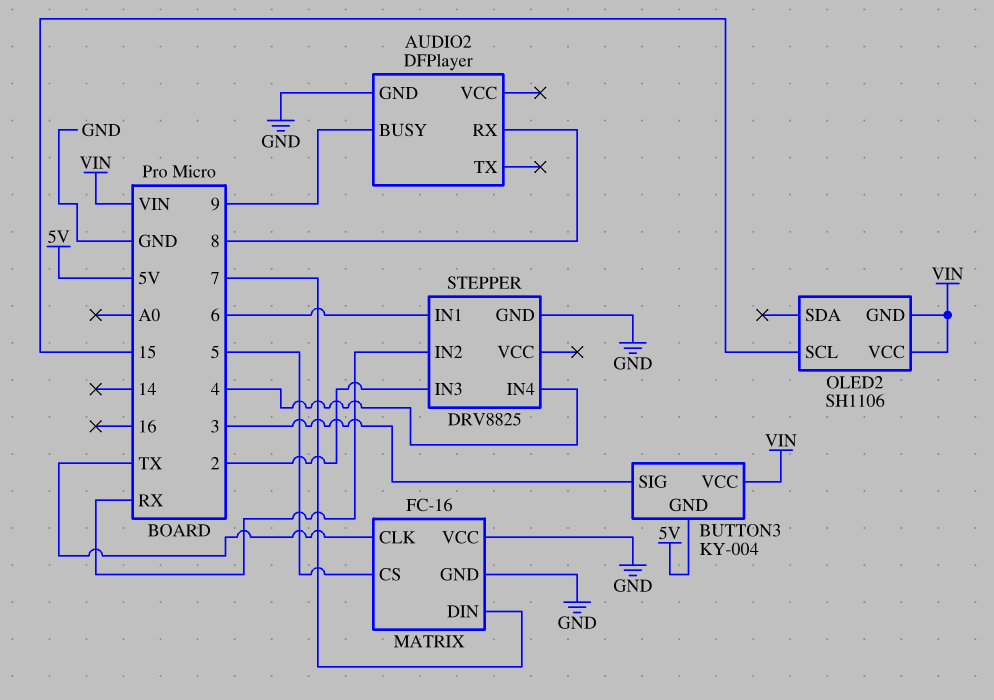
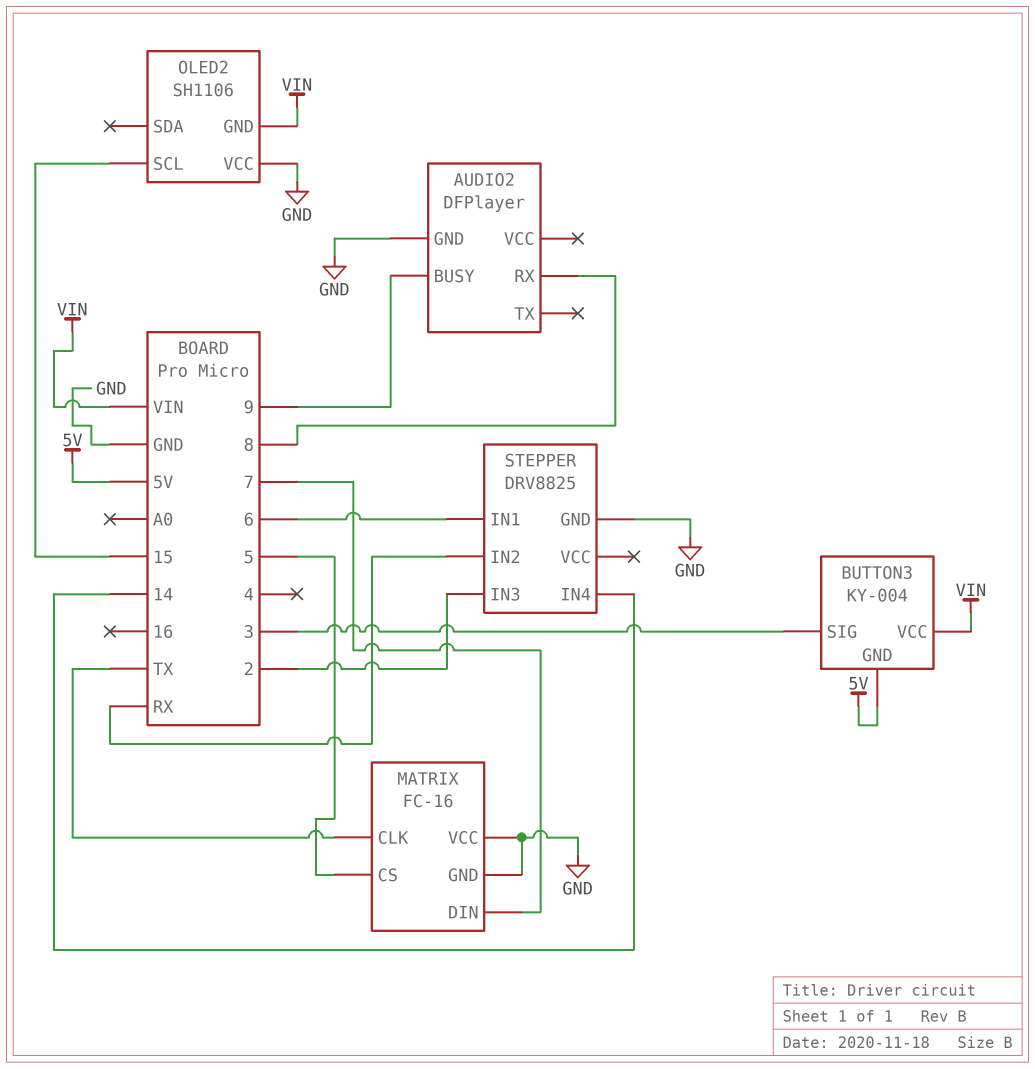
OLED2 pin VCC: VIN -> GND
STEPPER pin IN4: 4 -> 14

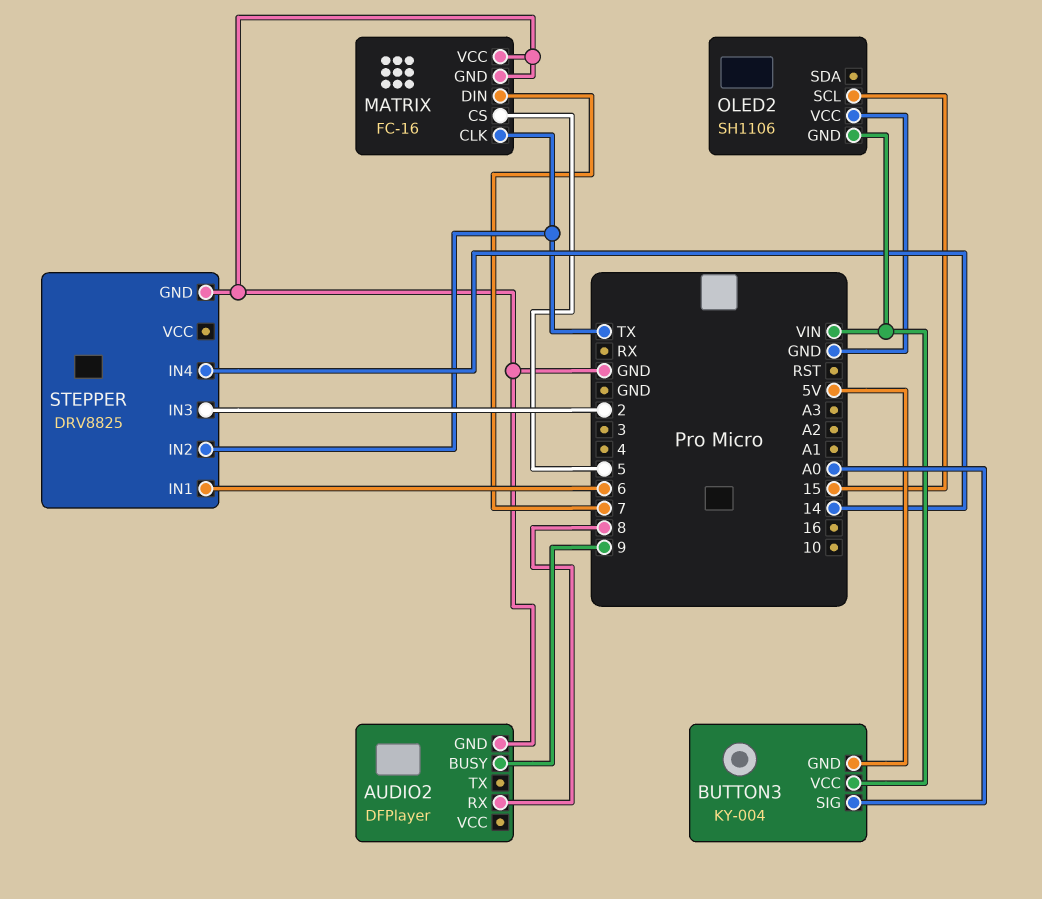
BUTTON3 pin SIG: 3 -> A0
STEPPER pin IN2: RX -> TX

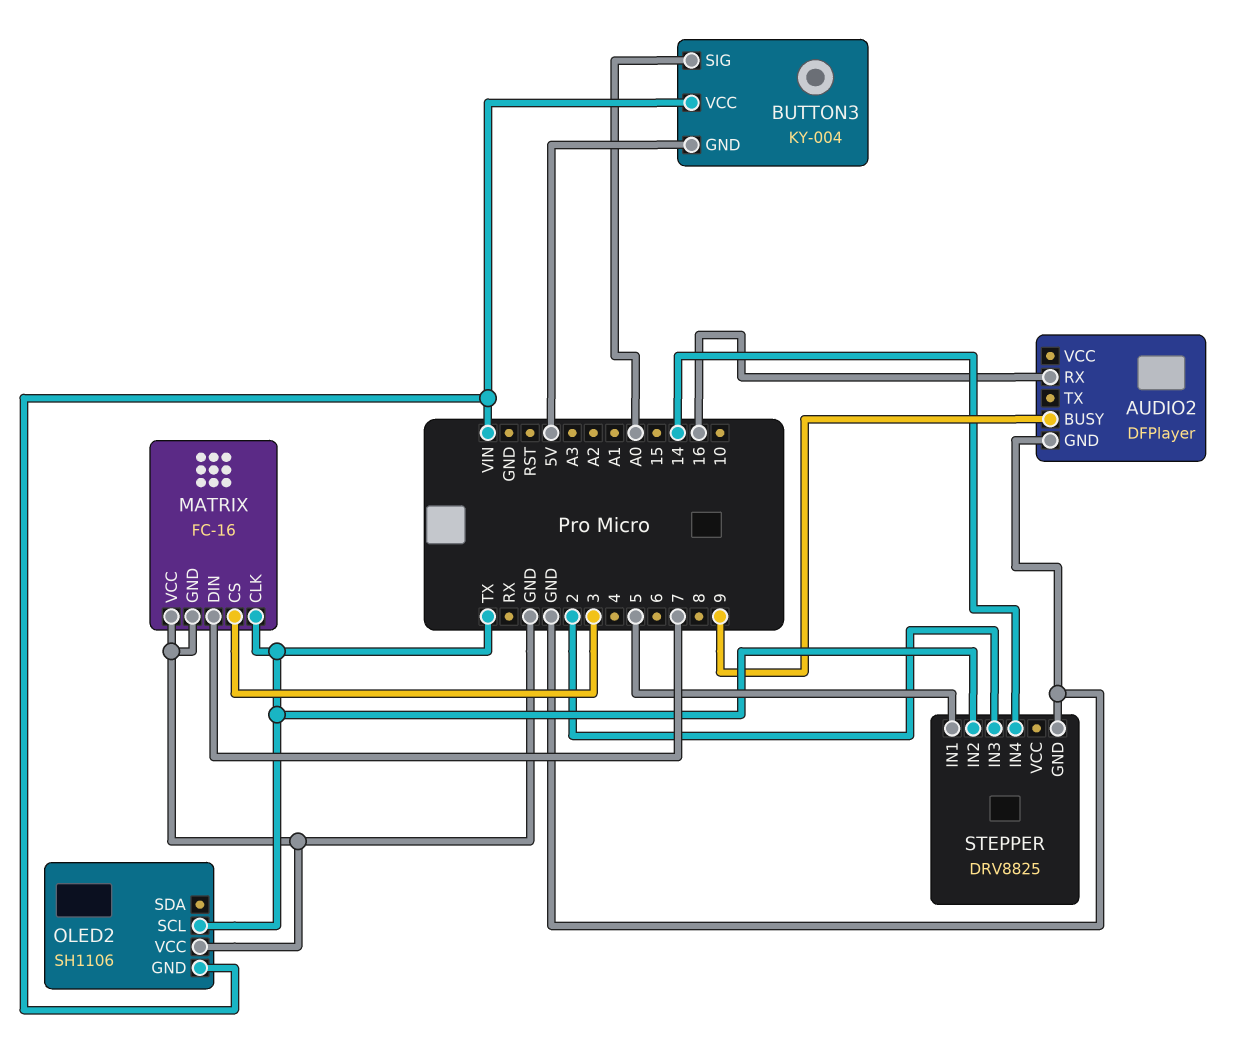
AUDIO2 pin RX: 8 -> 16
MATRIX pin CS: 5 -> 3
OLED2 pin SCL: 15 -> TX
STEPPER pin IN1: 6 -> 5

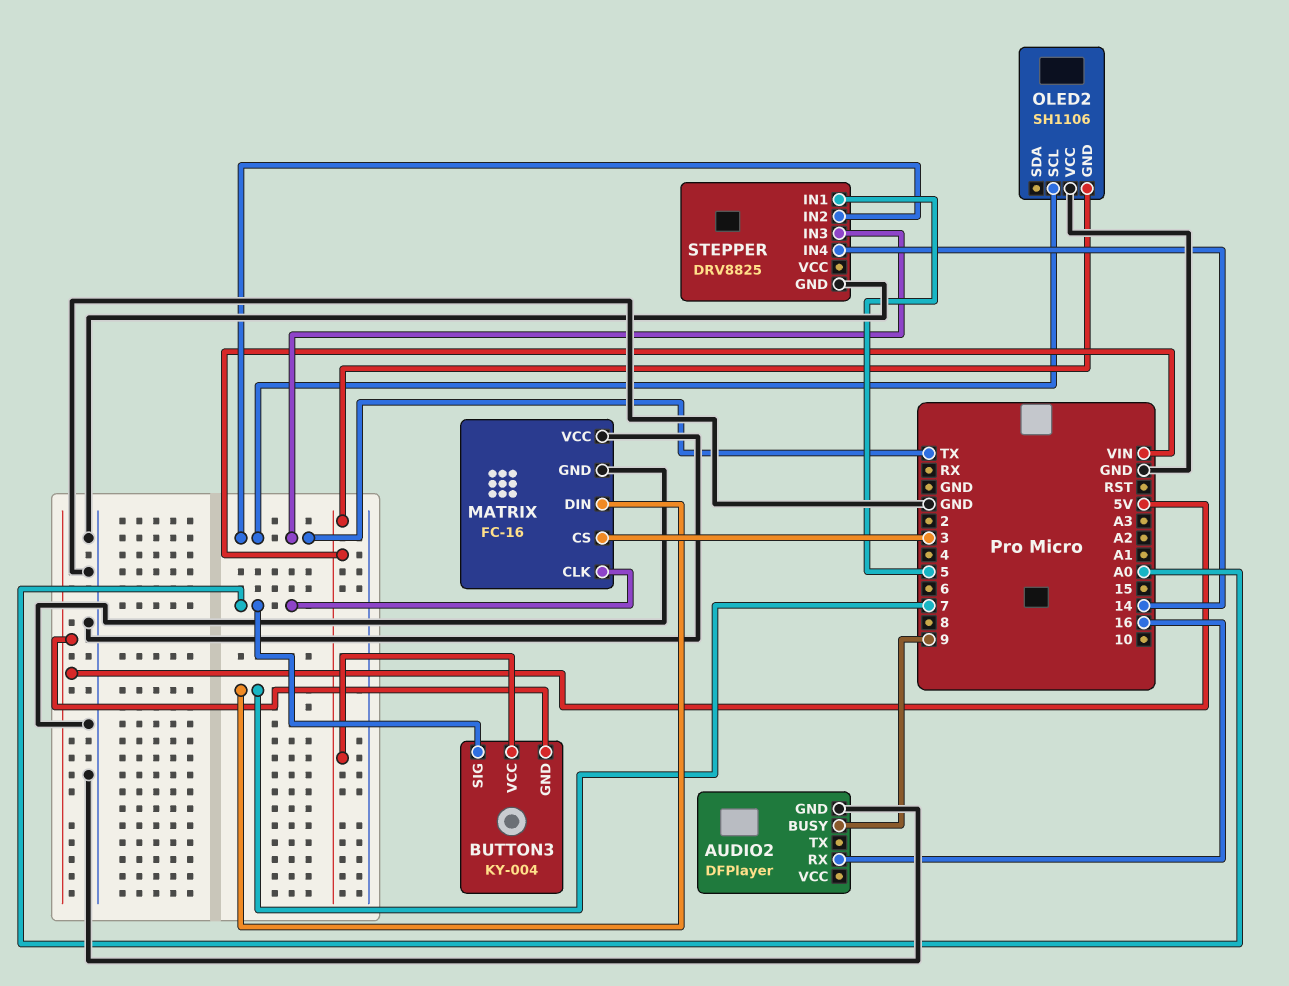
MATRIX pin CLK: TX -> A0
STEPPER pin IN3: 2 -> TX

